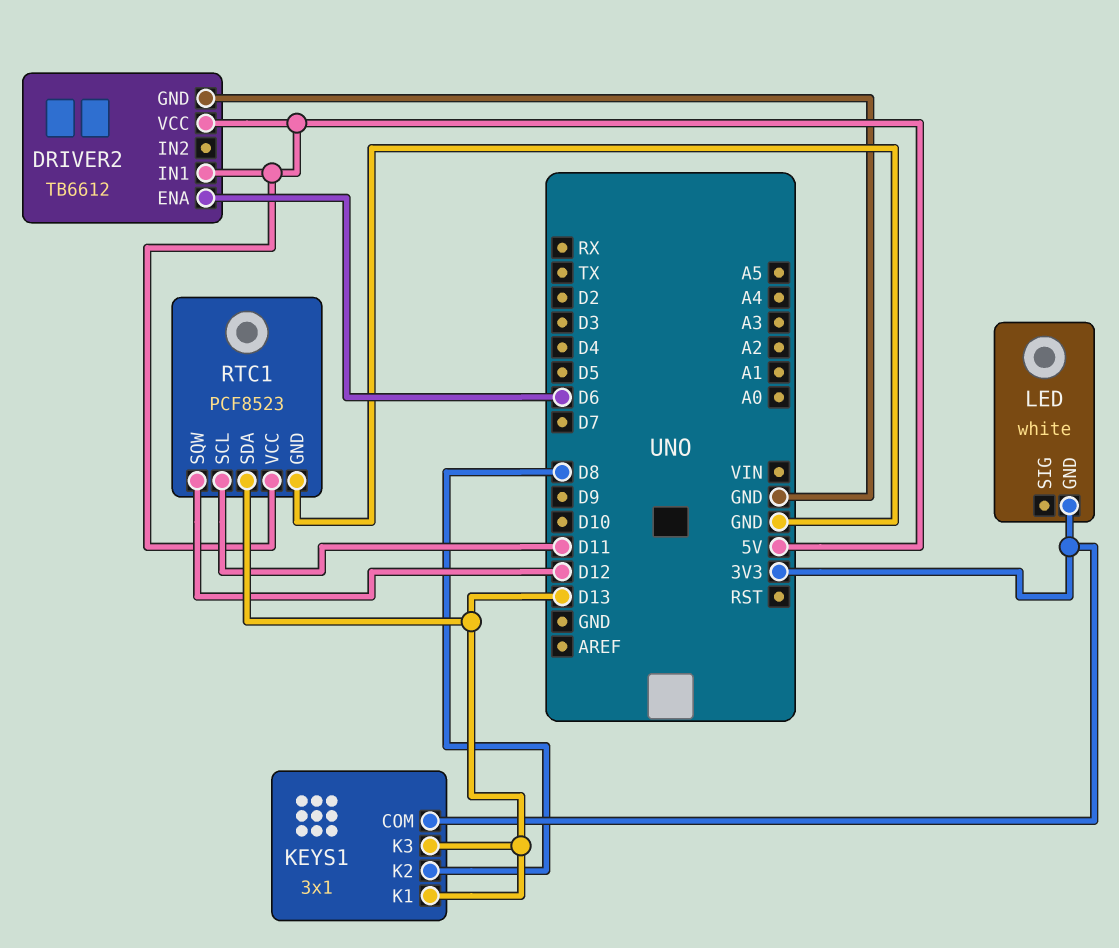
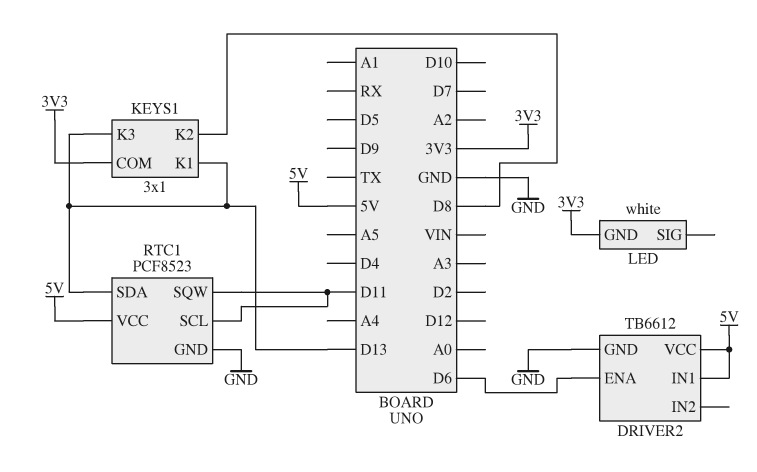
RTC1 pin SQW: D12 -> D11

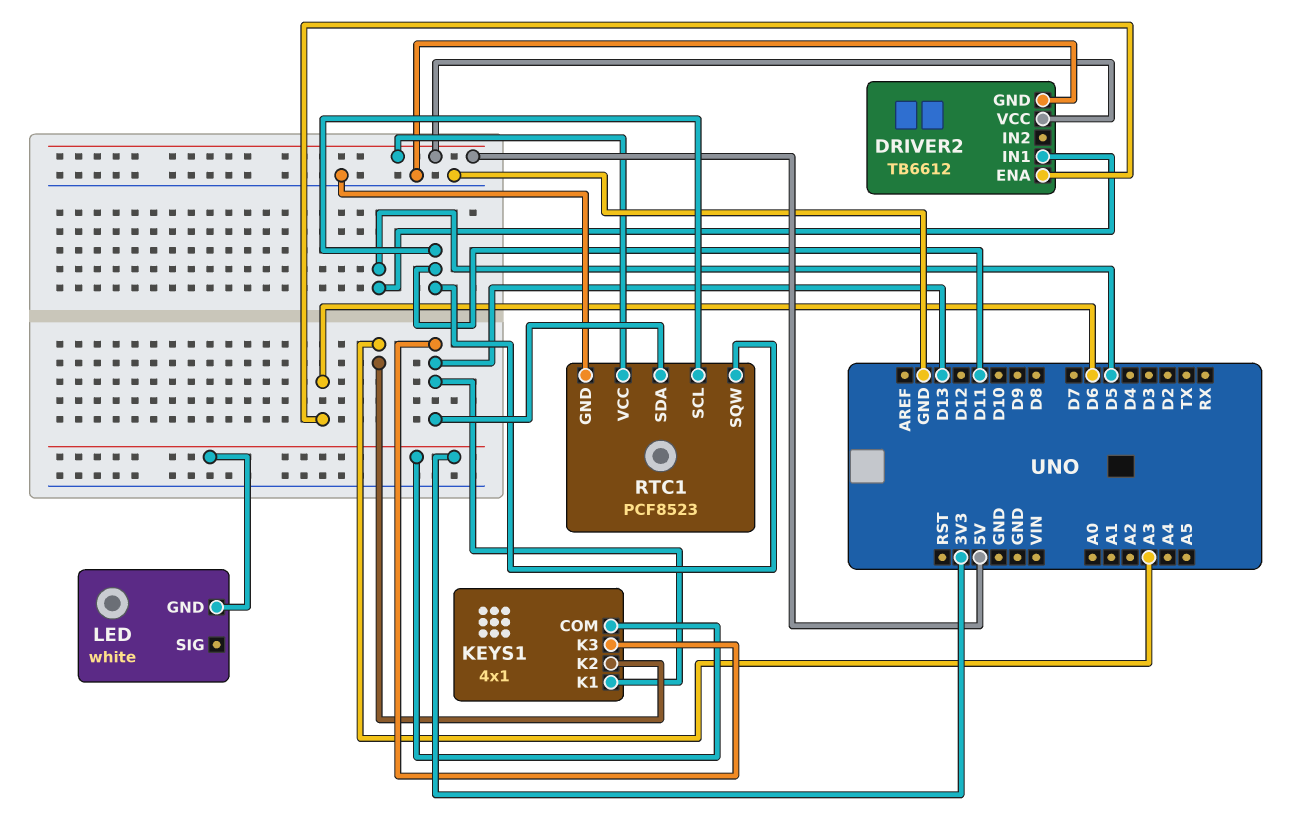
DRIVER2 pin IN1: 5V -> D5
KEYS1: 3x1 -> 4x1
KEYS1 pin K2: D8 -> A3

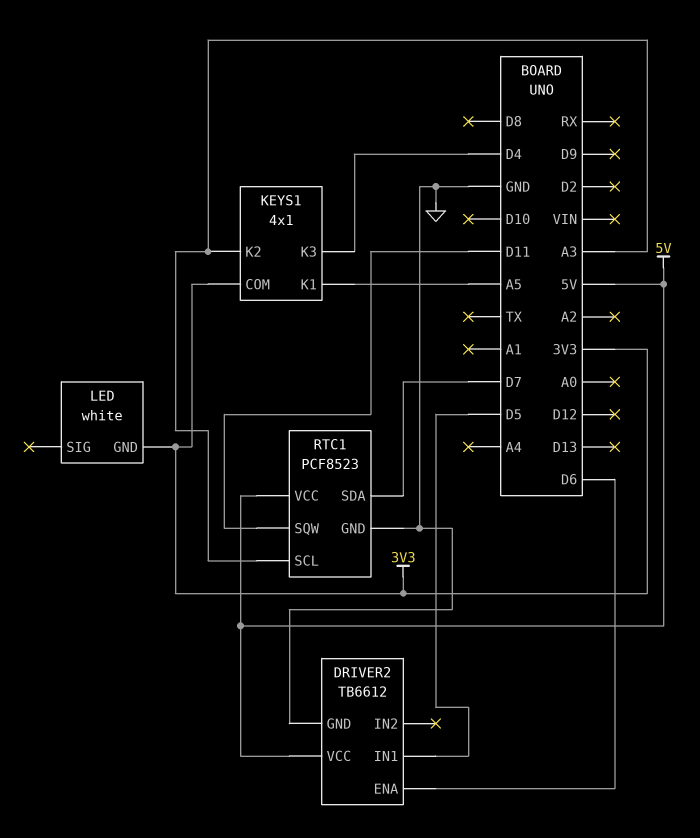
KEYS1 pin K1: D13 -> A5
KEYS1 pin K3: D13 -> D4
RTC1 pin SCL: D11 -> A3
RTC1 pin SDA: D13 -> D7

